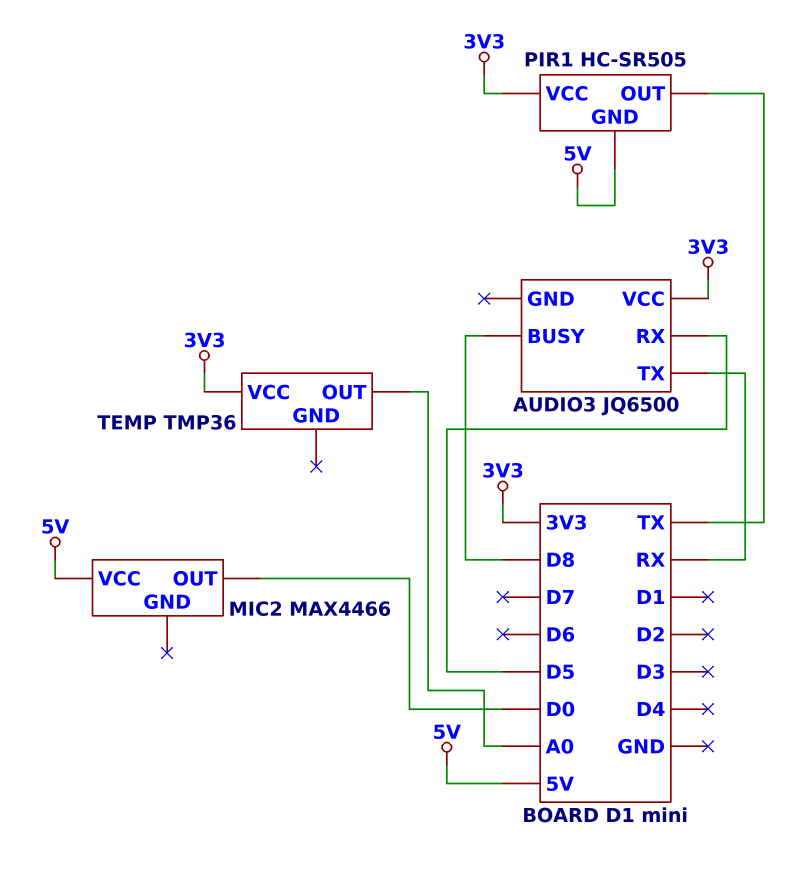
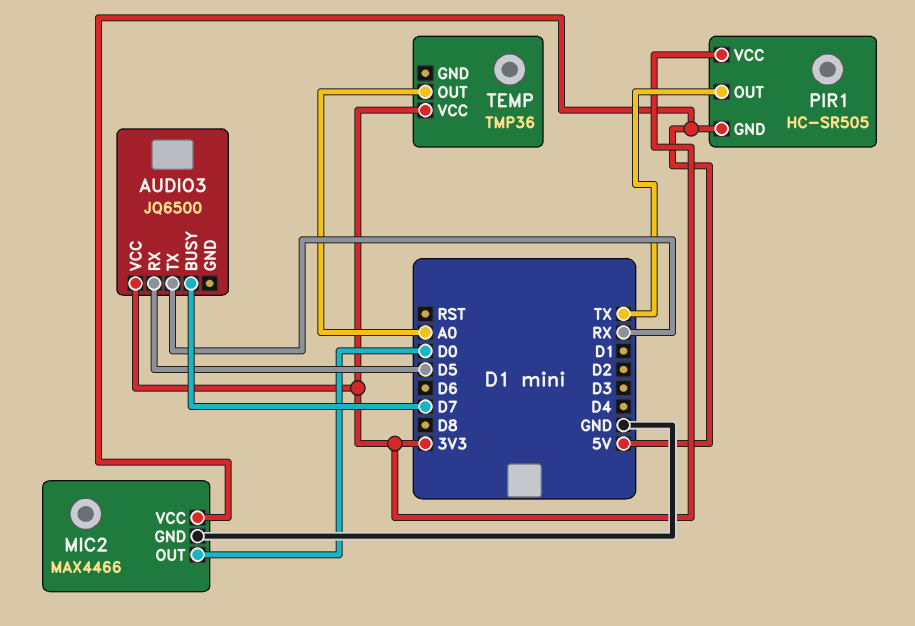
AUDIO3 pin BUSY: D8 -> D7
MIC2 pin GND: none -> GND

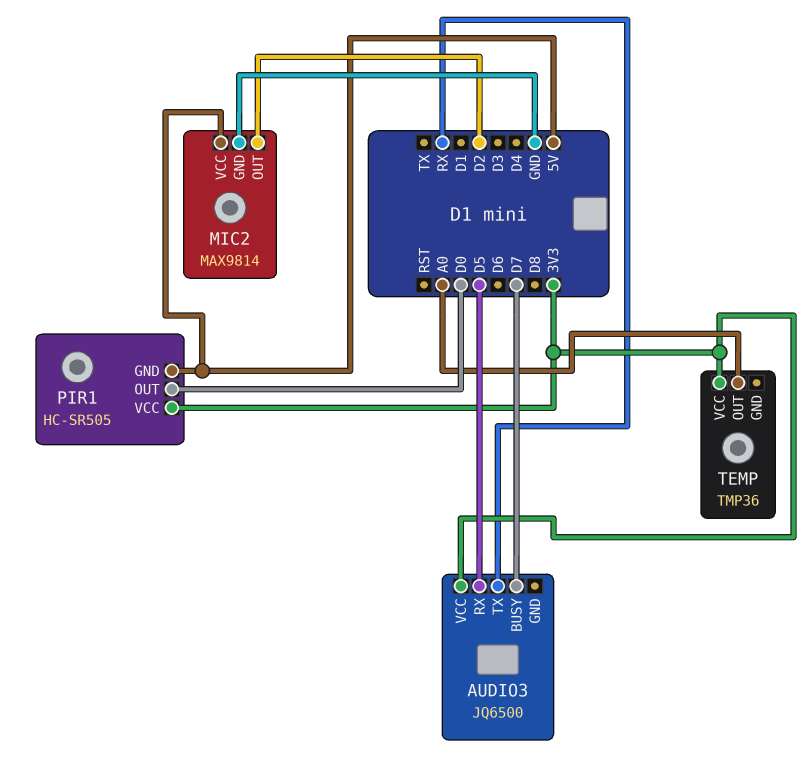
MIC2: MAX4466 -> MAX9814
MIC2 pin OUT: D0 -> D2
PIR1 pin OUT: TX -> D0

